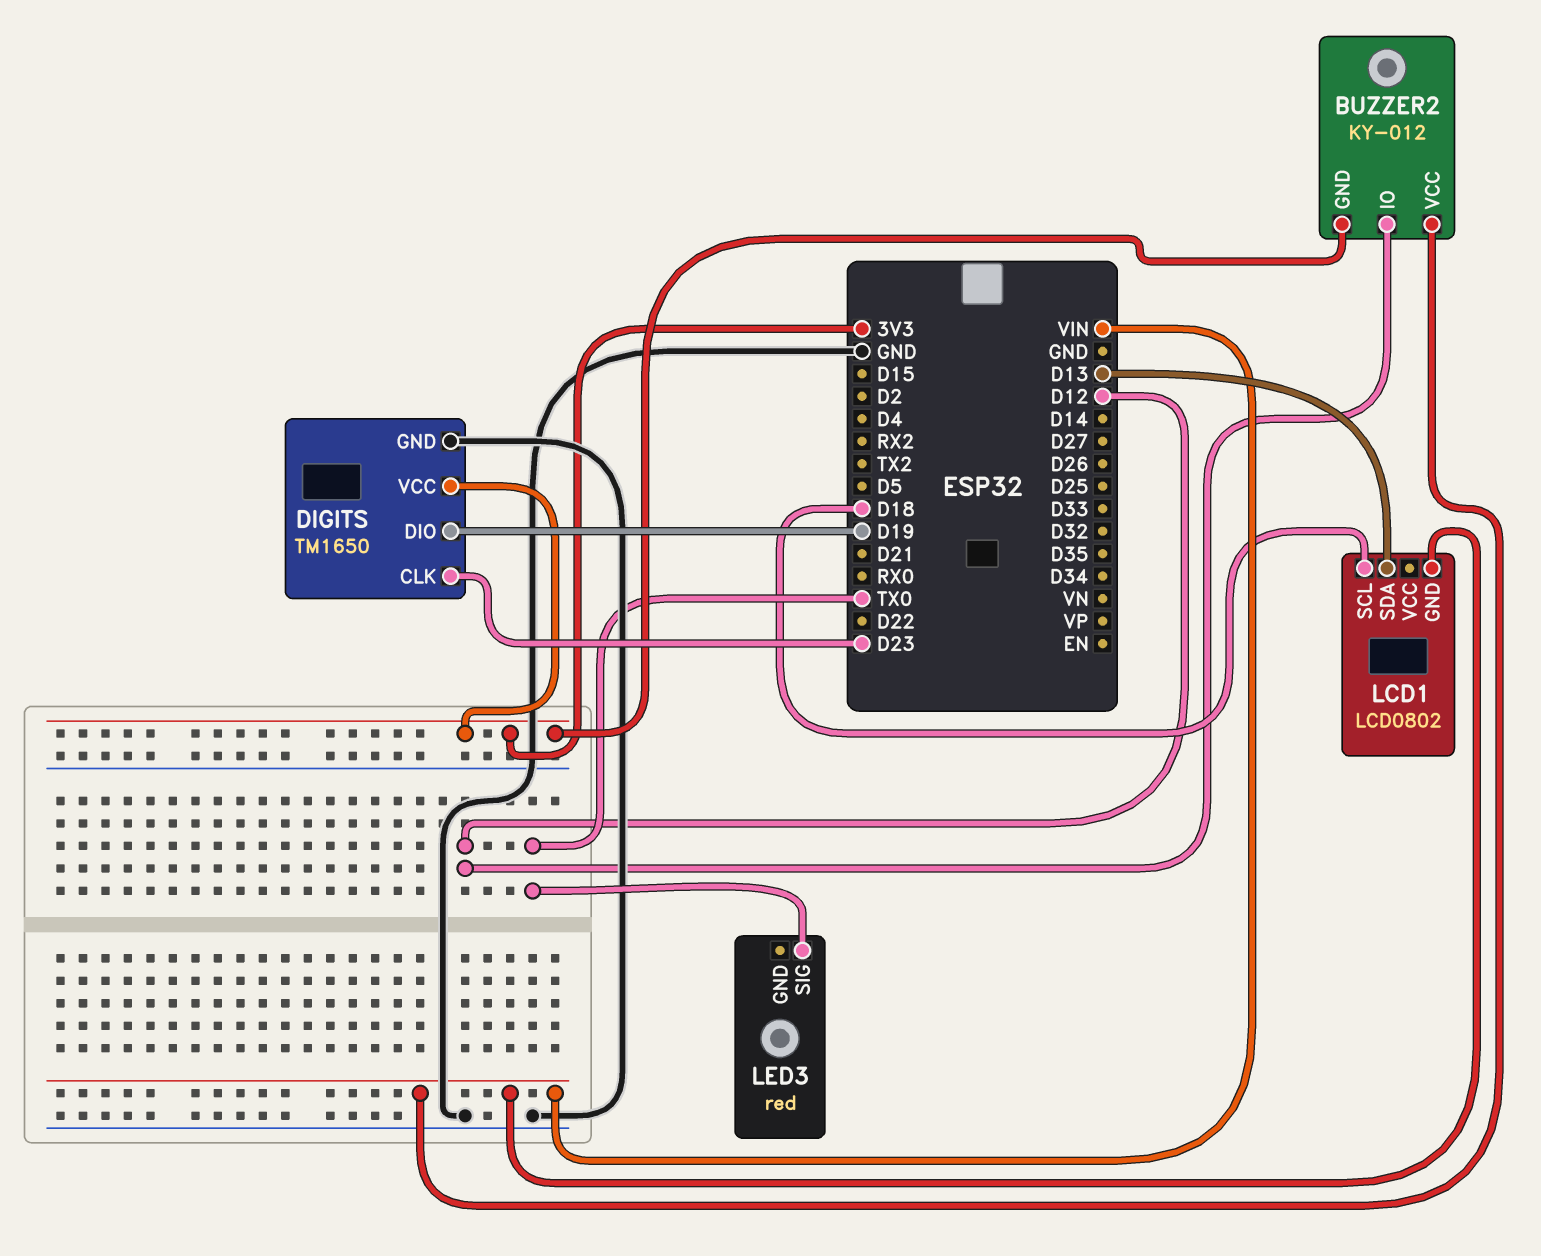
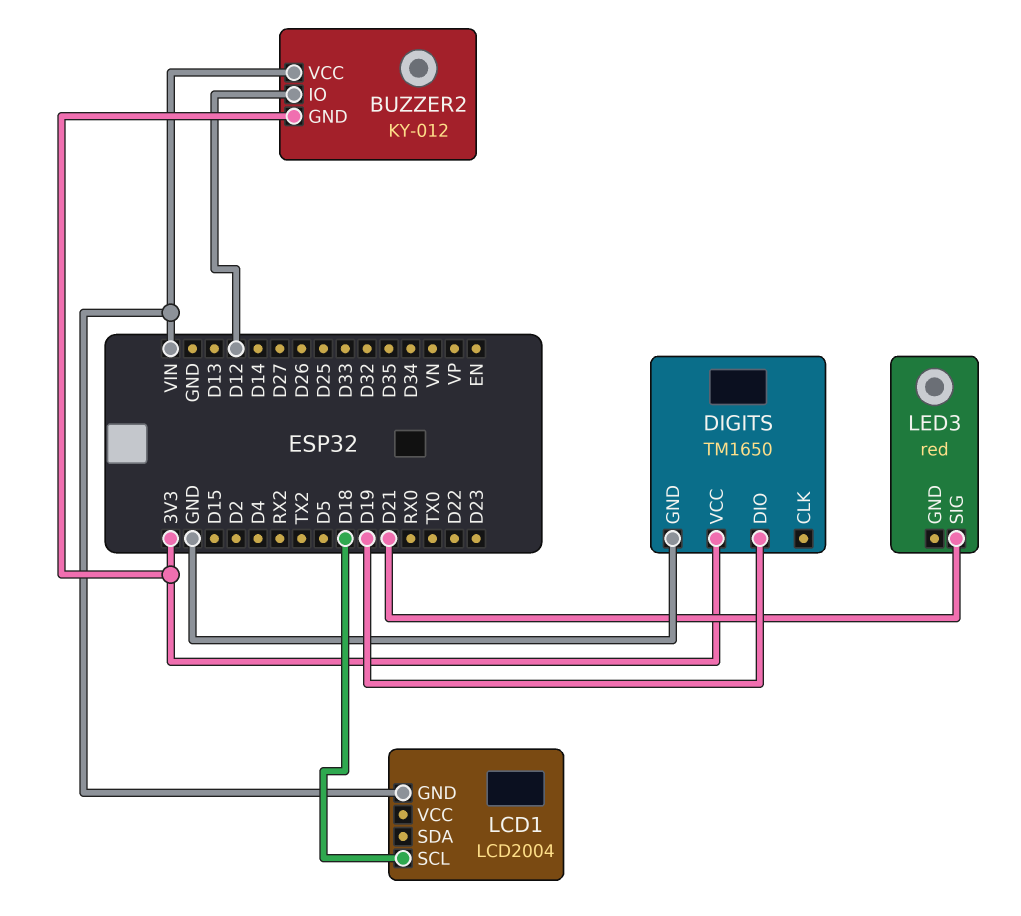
DIGITS pin CLK: D23 -> none
LCD1: LCD0802 -> LCD2004
LCD1 pin SDA: D13 -> none
LED3 pin SIG: TX0 -> D21

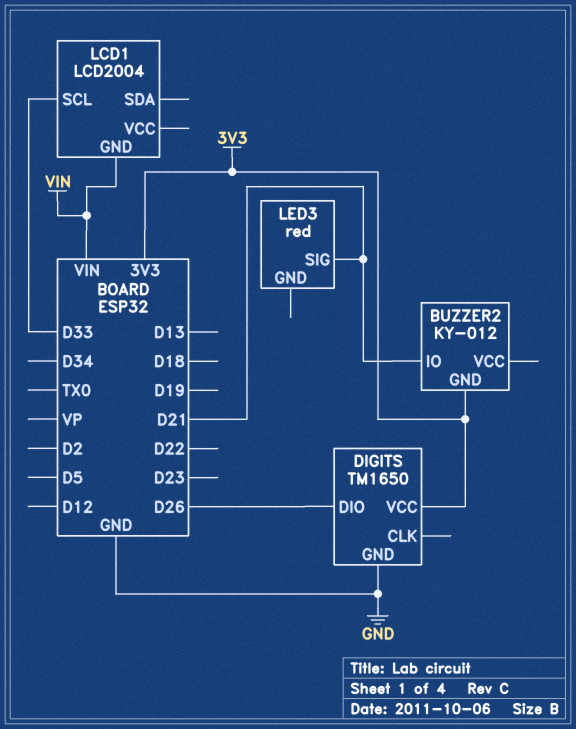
BUZZER2 pin IO: D12 -> D21
BUZZER2 pin VCC: VIN -> none
DIGITS pin DIO: D19 -> D26
LCD1 pin SCL: D18 -> D33

